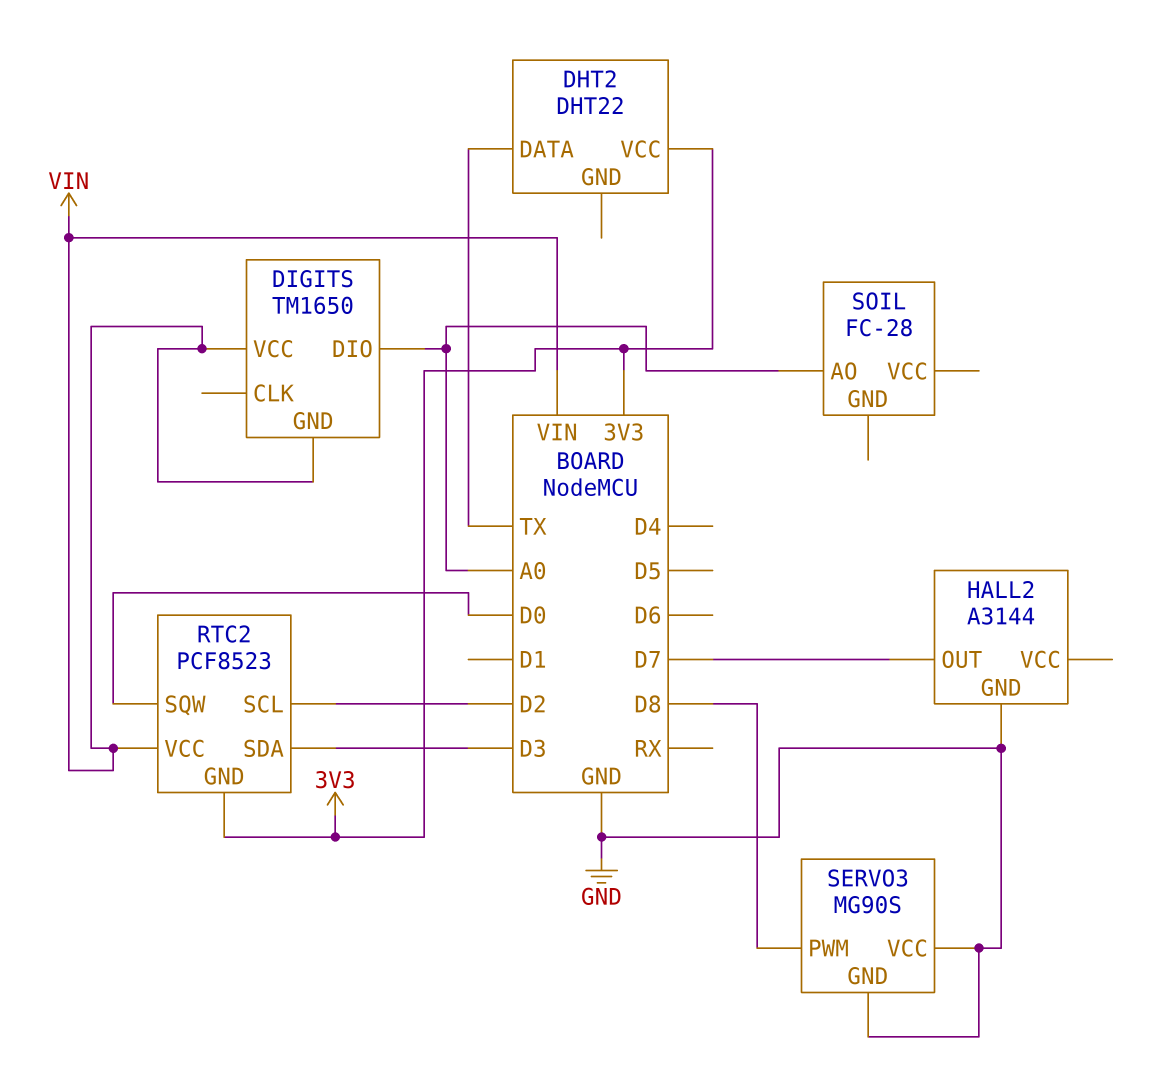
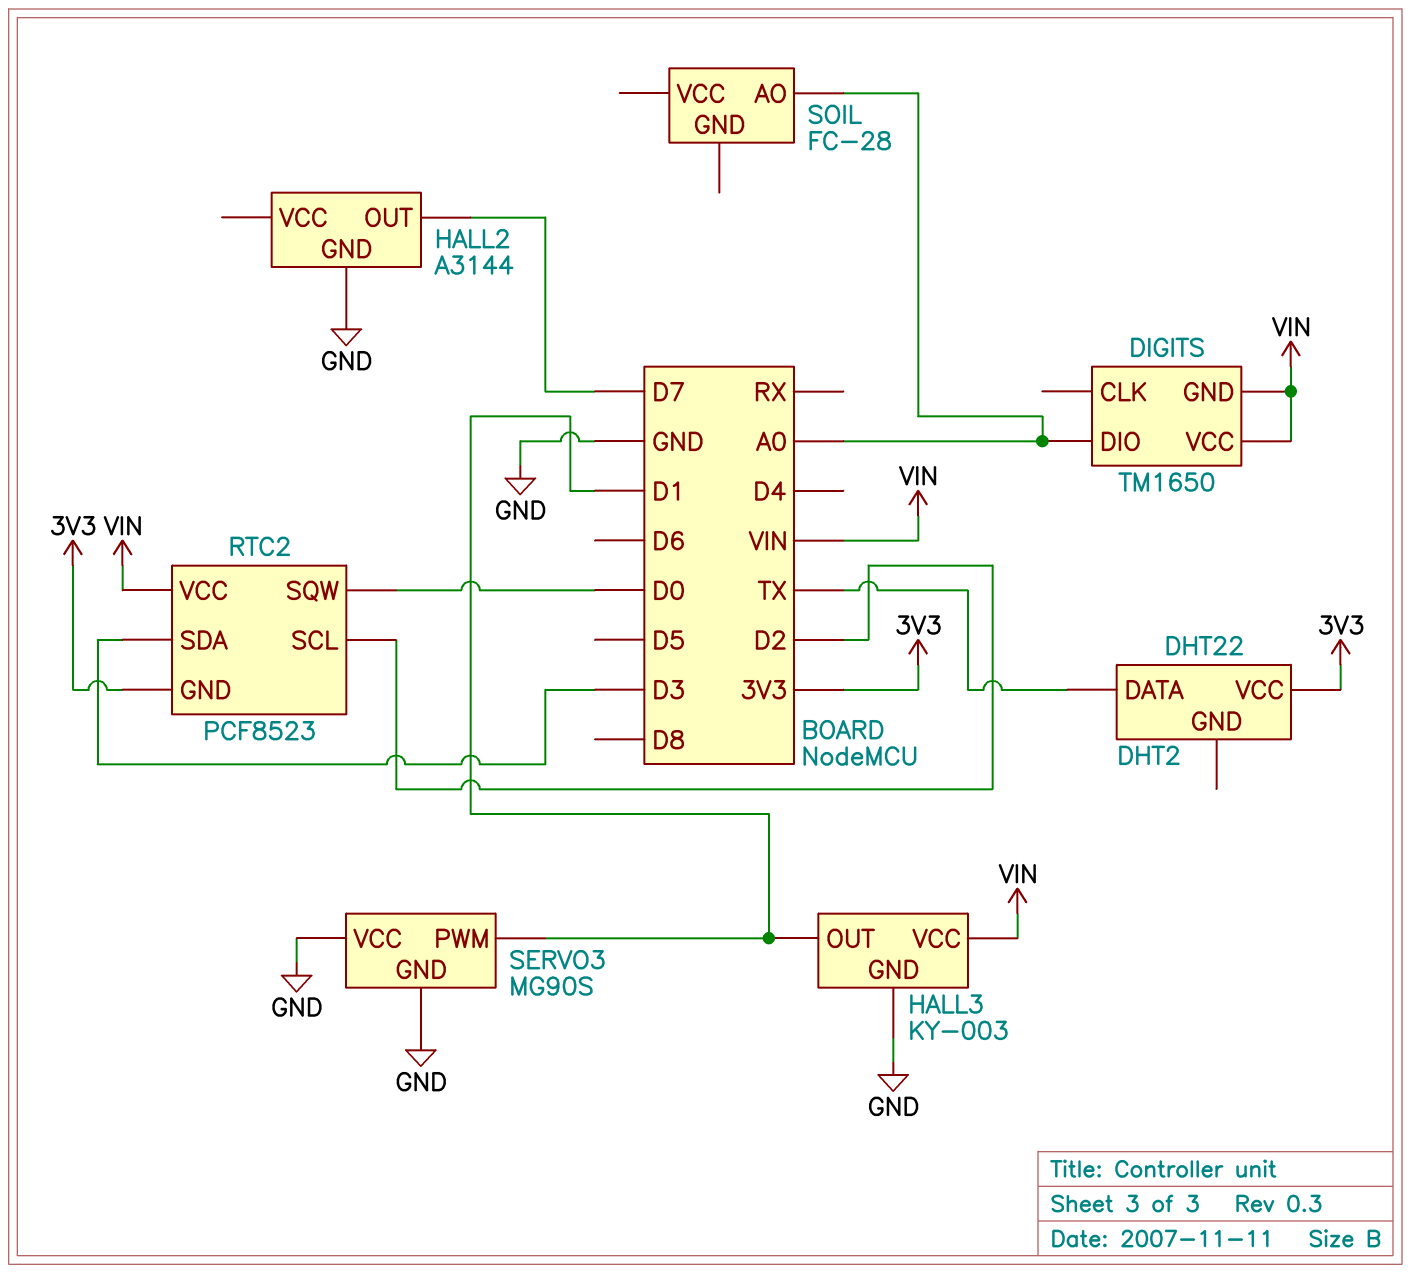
HALL3: none -> KY-003
HALL3 pin GND: none -> GND
HALL3 pin OUT: none -> D1
HALL3 pin VCC: none -> VIN
SERVO3 pin PWM: D8 -> D1

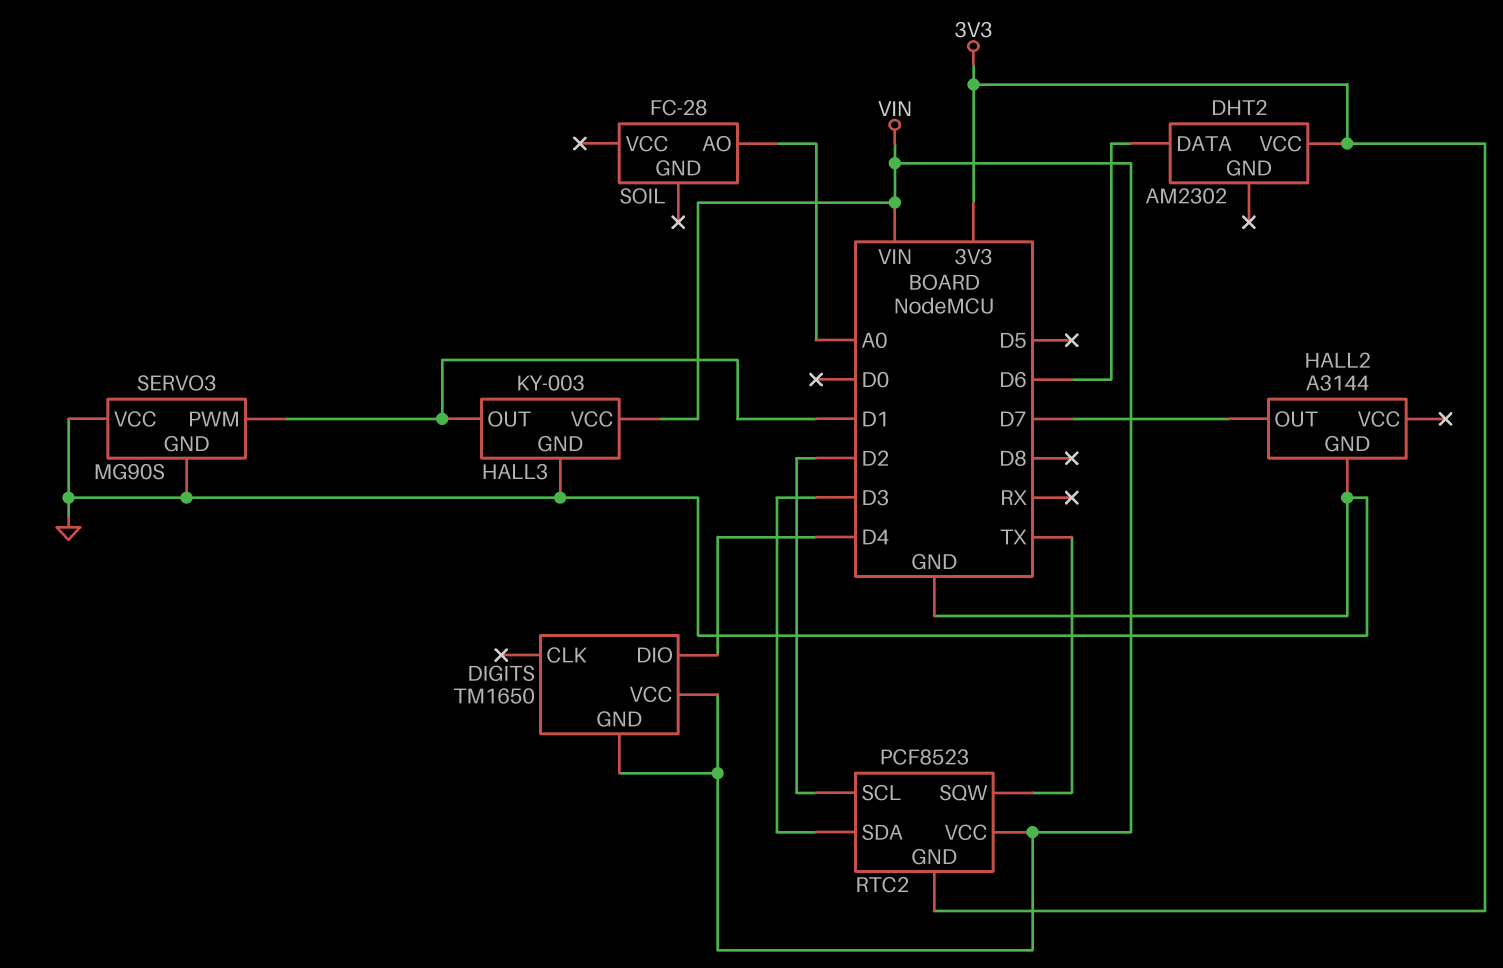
DHT2: DHT22 -> AM2302
DHT2 pin DATA: TX -> D6
DIGITS pin DIO: A0 -> D4
RTC2 pin SQW: D0 -> TX

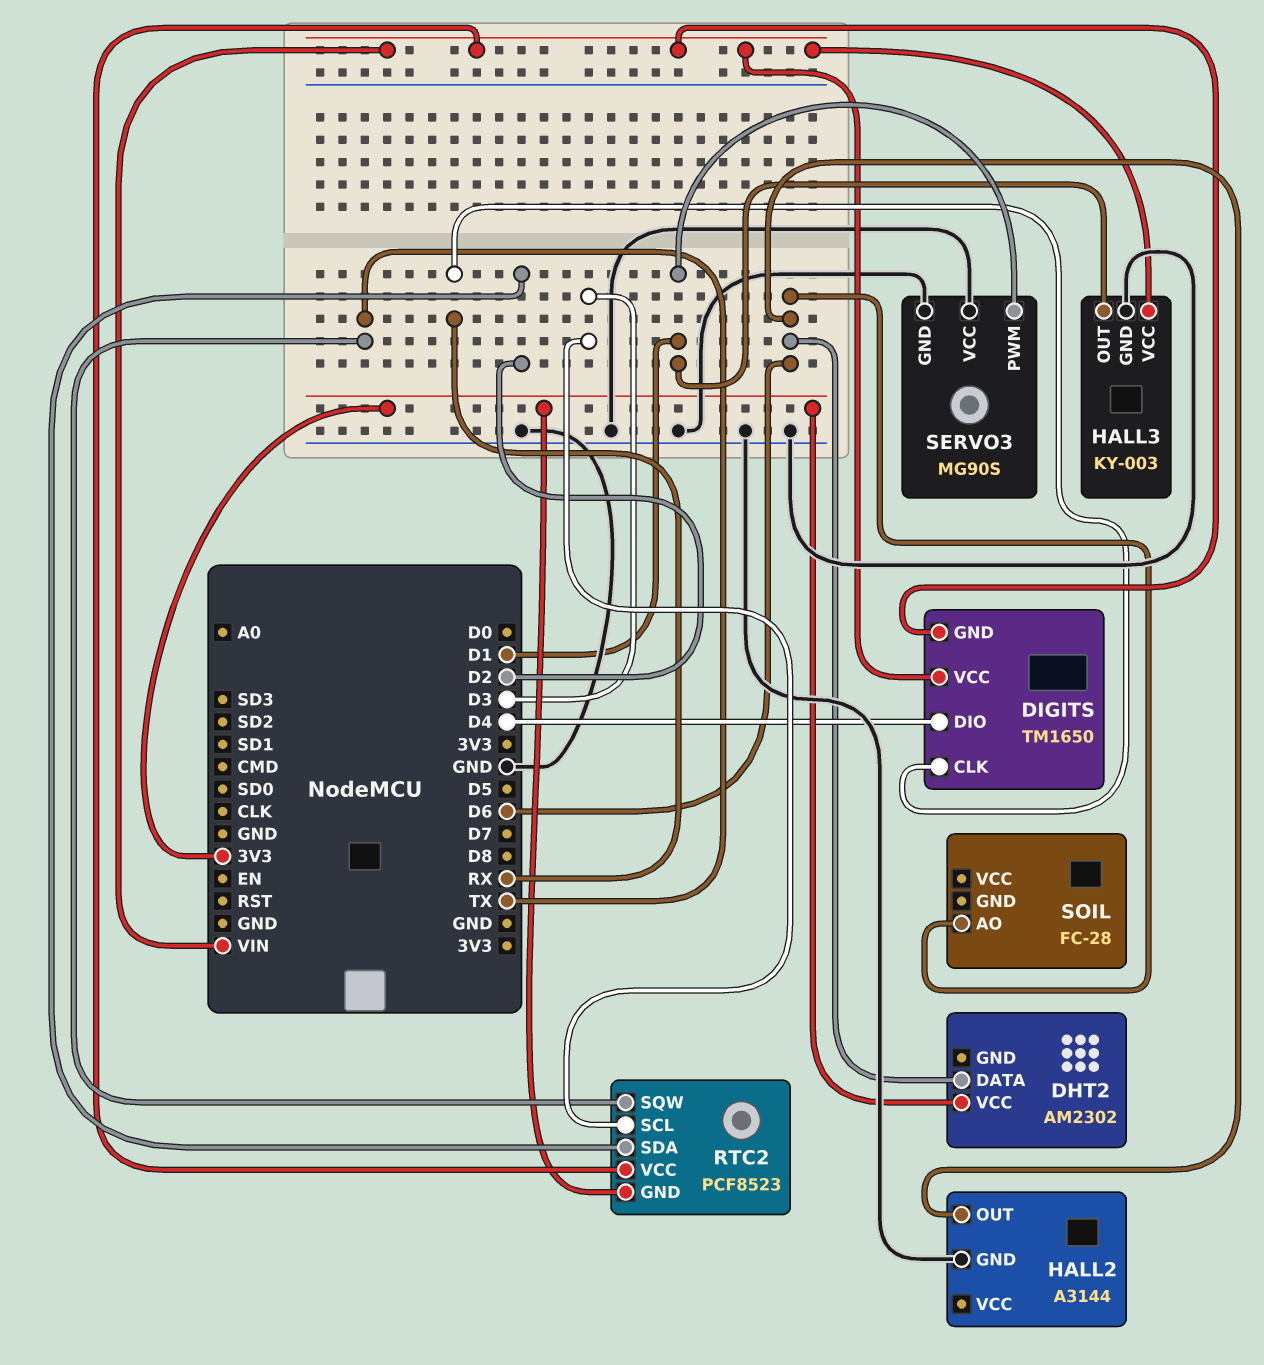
DIGITS pin CLK: none -> RX
HALL2 pin OUT: D7 -> D6
RTC2 pin SCL: D2 -> D3
RTC2 pin SDA: D3 -> D2
SOIL pin AO: A0 -> D6

